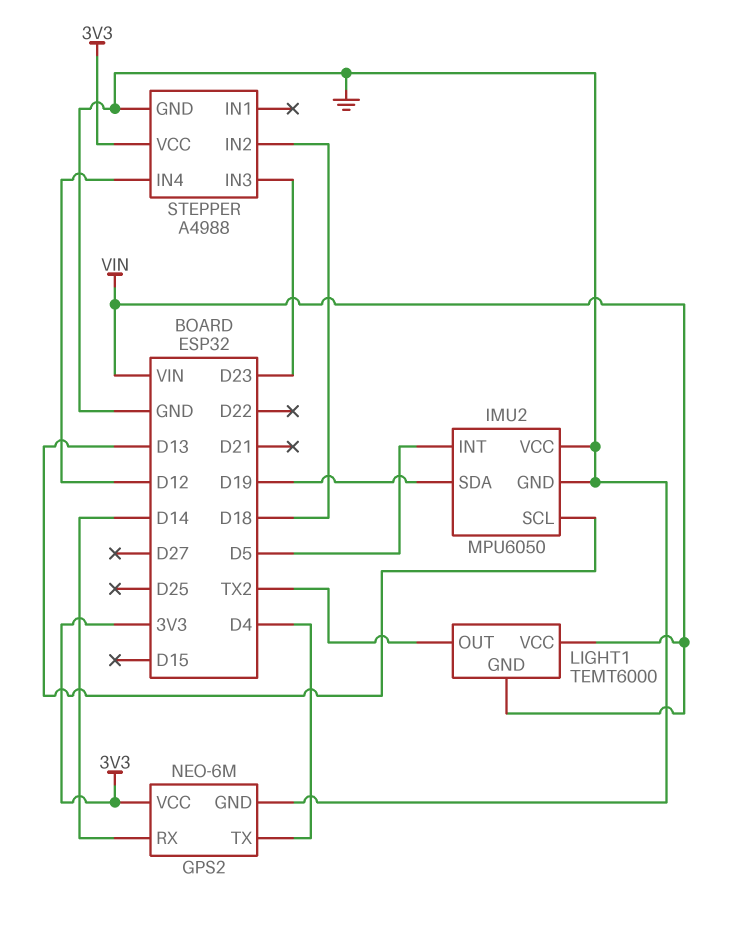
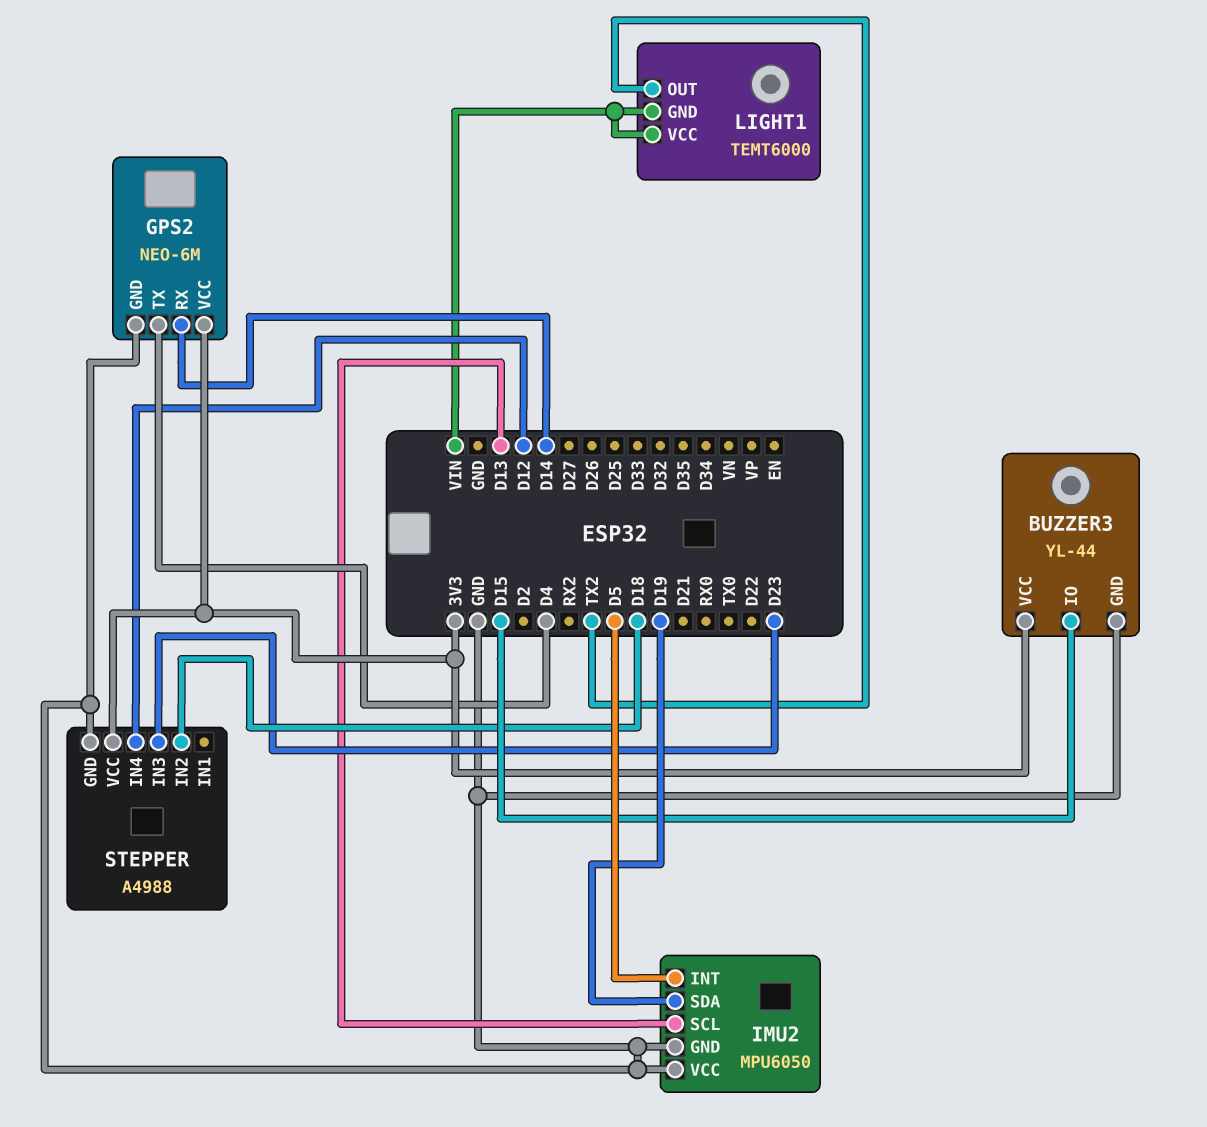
BUZZER3: none -> YL-44
BUZZER3 pin GND: none -> GND
BUZZER3 pin IO: none -> D15
BUZZER3 pin VCC: none -> 3V3

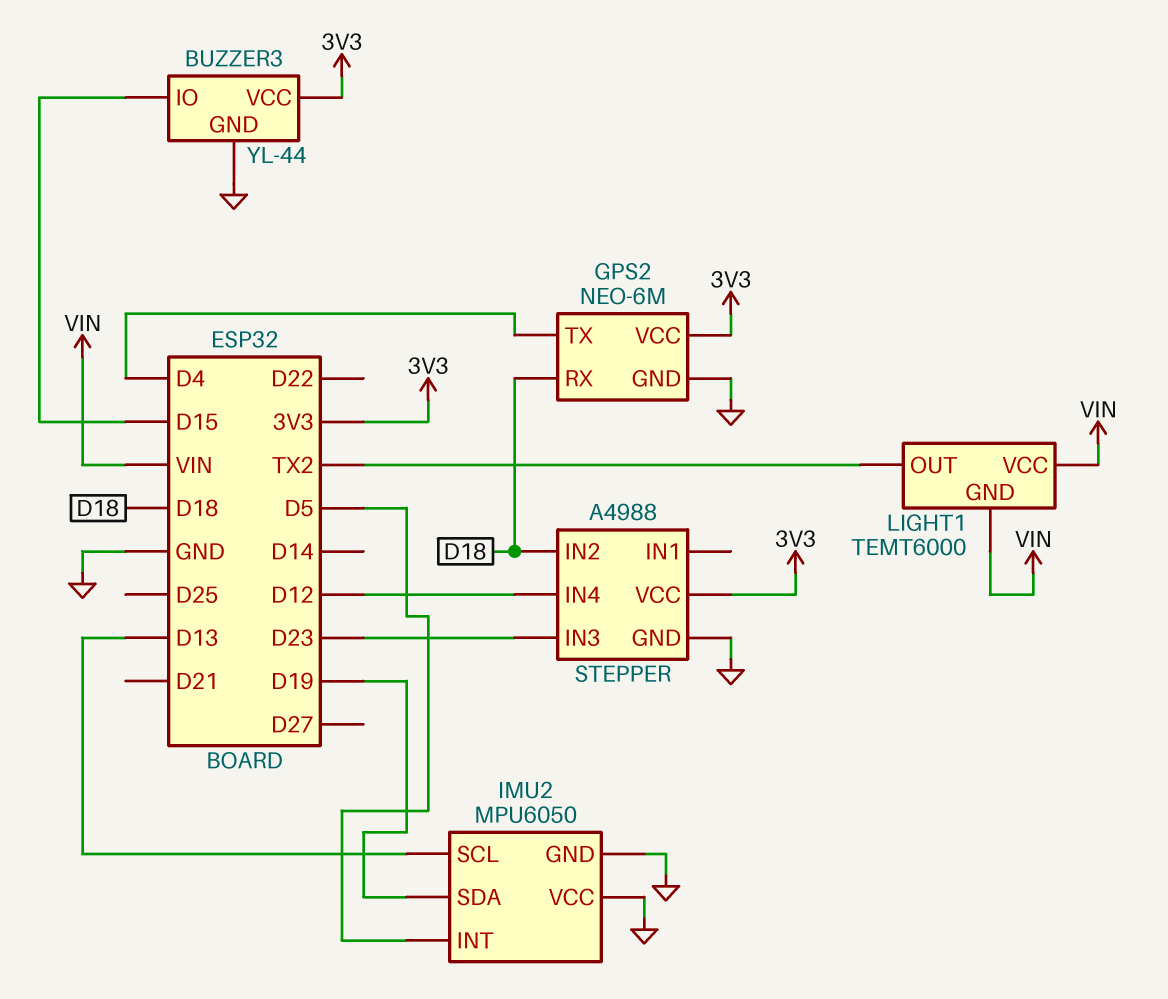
GPS2 pin RX: D14 -> D18

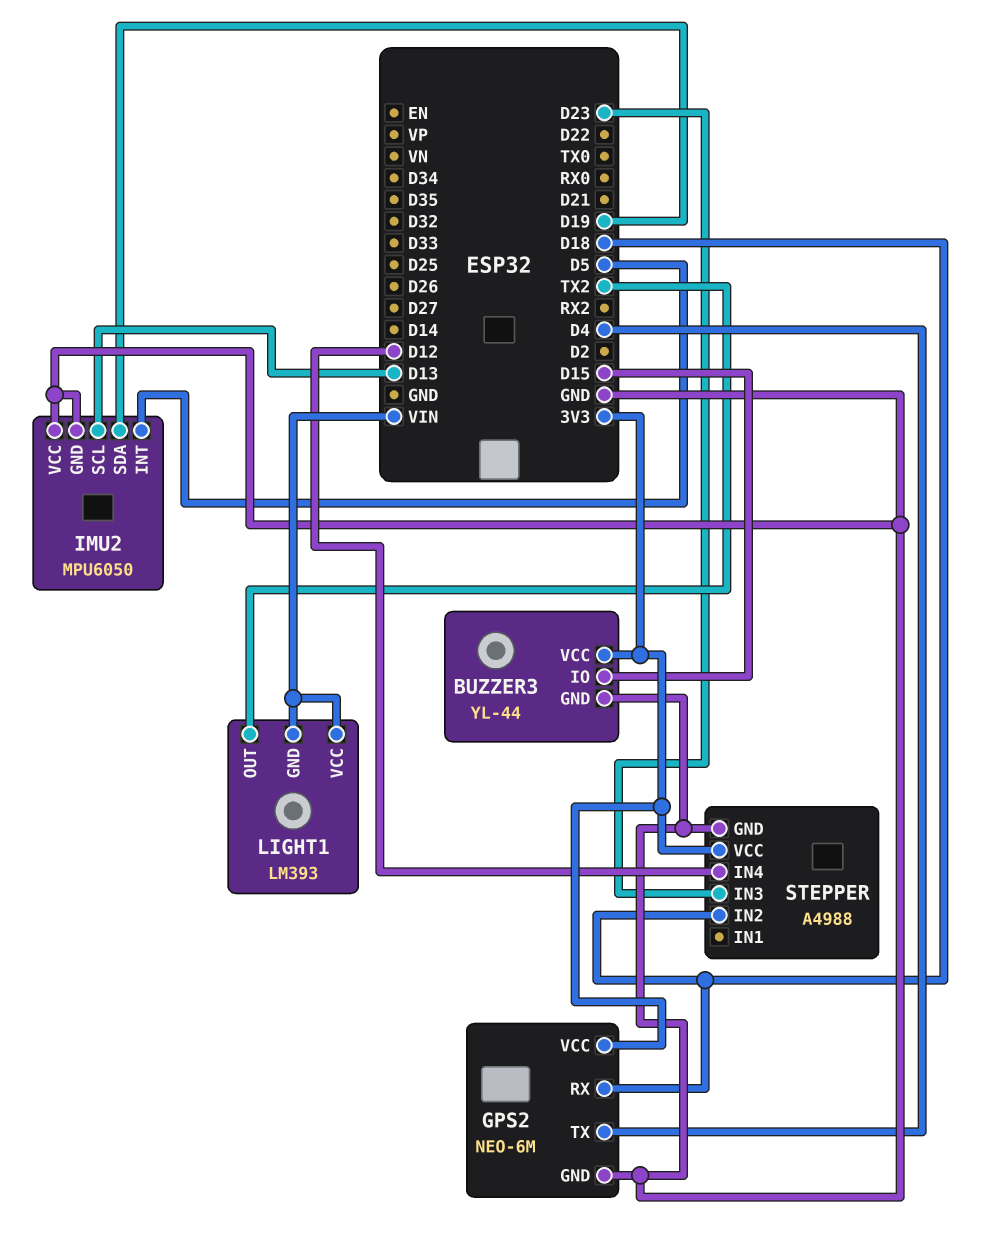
LIGHT1: TEMT6000 -> LM393

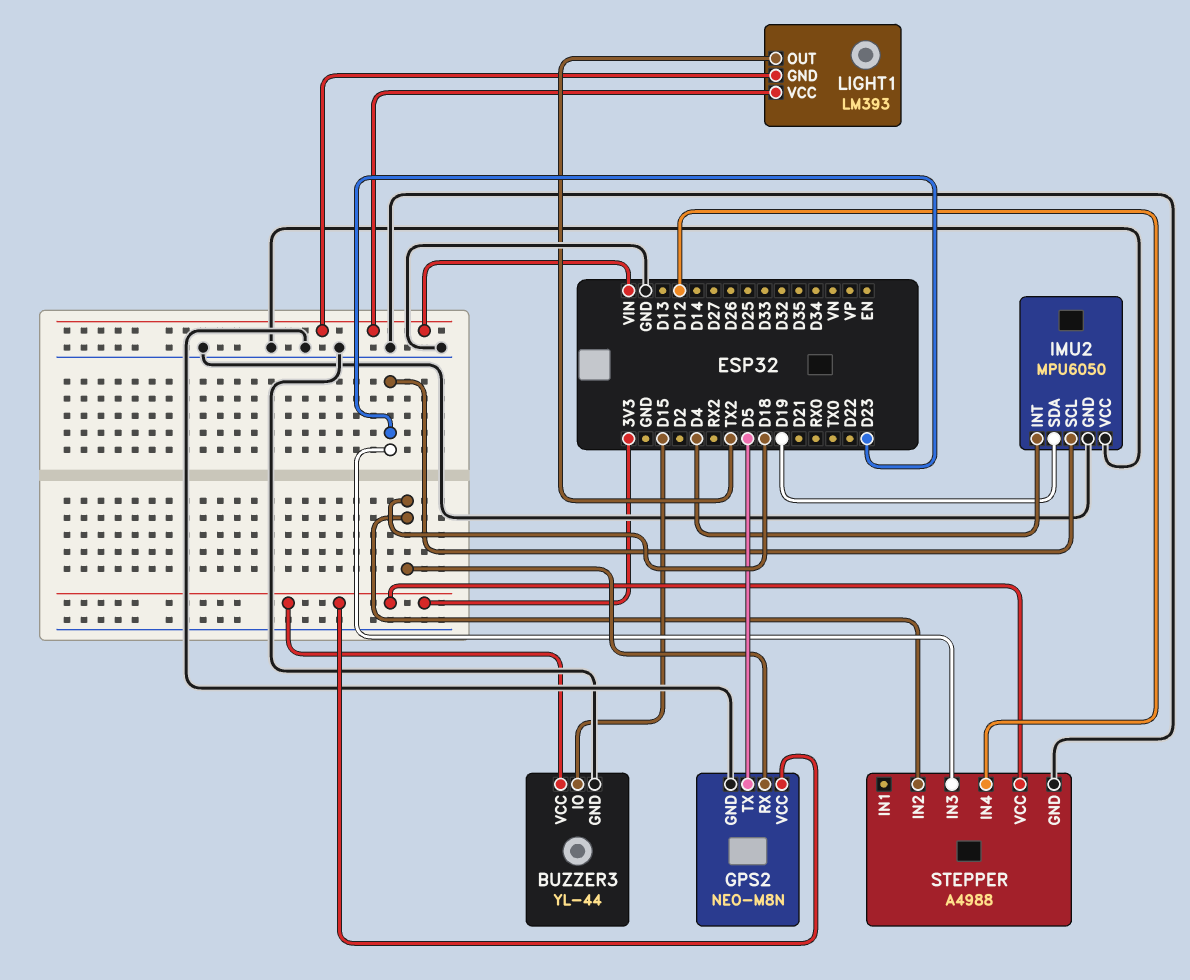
GPS2: NEO-6M -> NEO-M8N
GPS2 pin TX: D4 -> D5
IMU2 pin INT: D5 -> D4
IMU2 pin SCL: D13 -> D23

